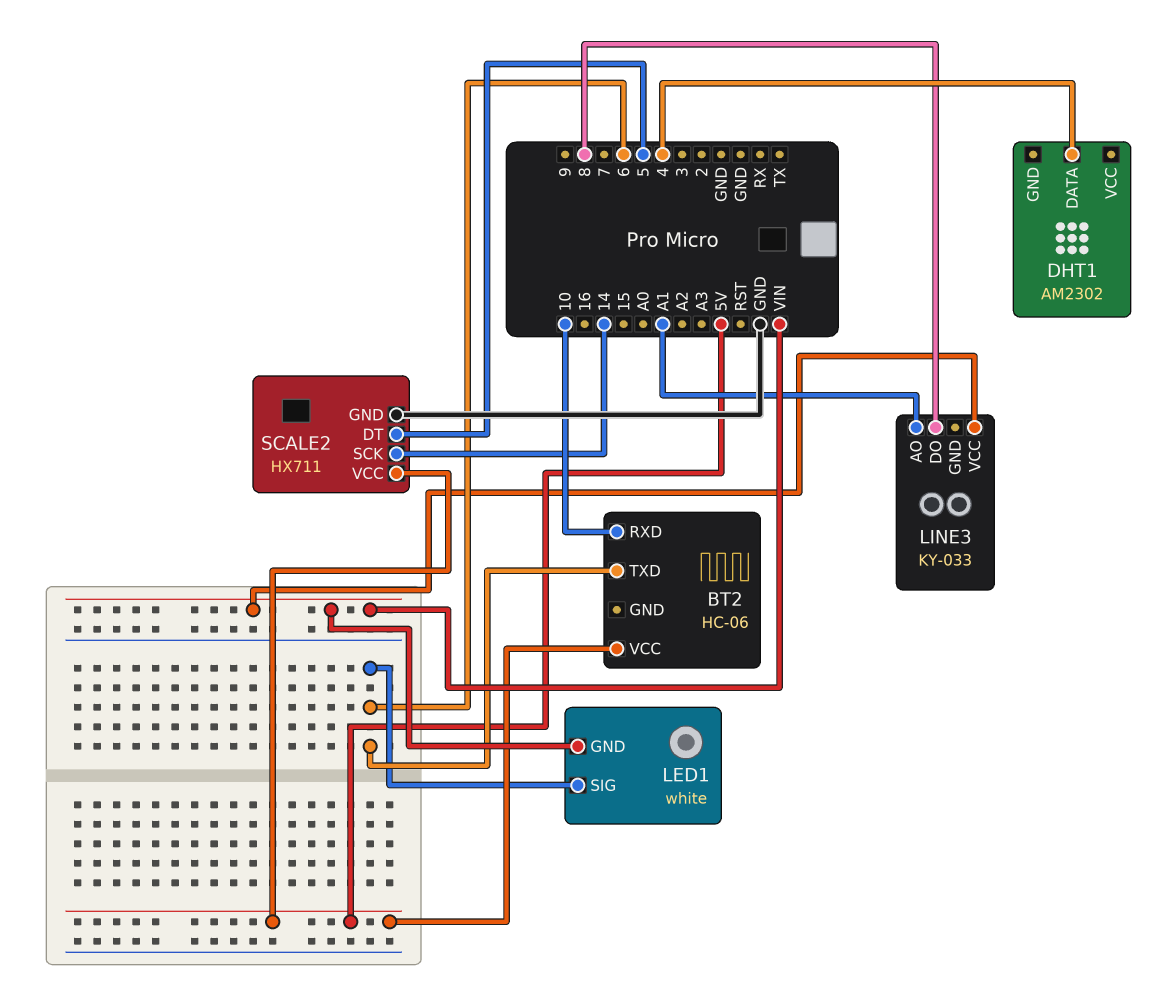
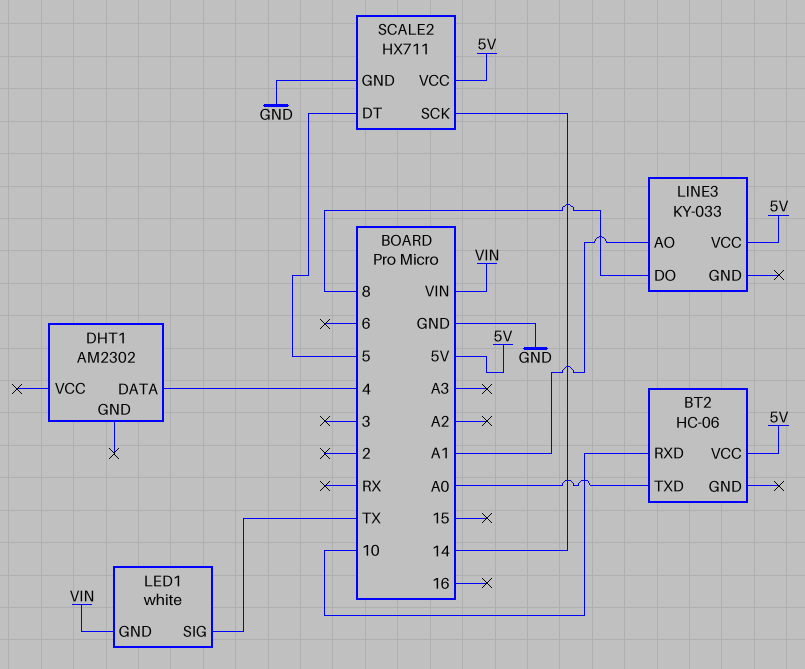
BT2 pin TXD: 6 -> A0
LED1 pin SIG: 6 -> TX
LINE3 pin VCC: VIN -> 5V

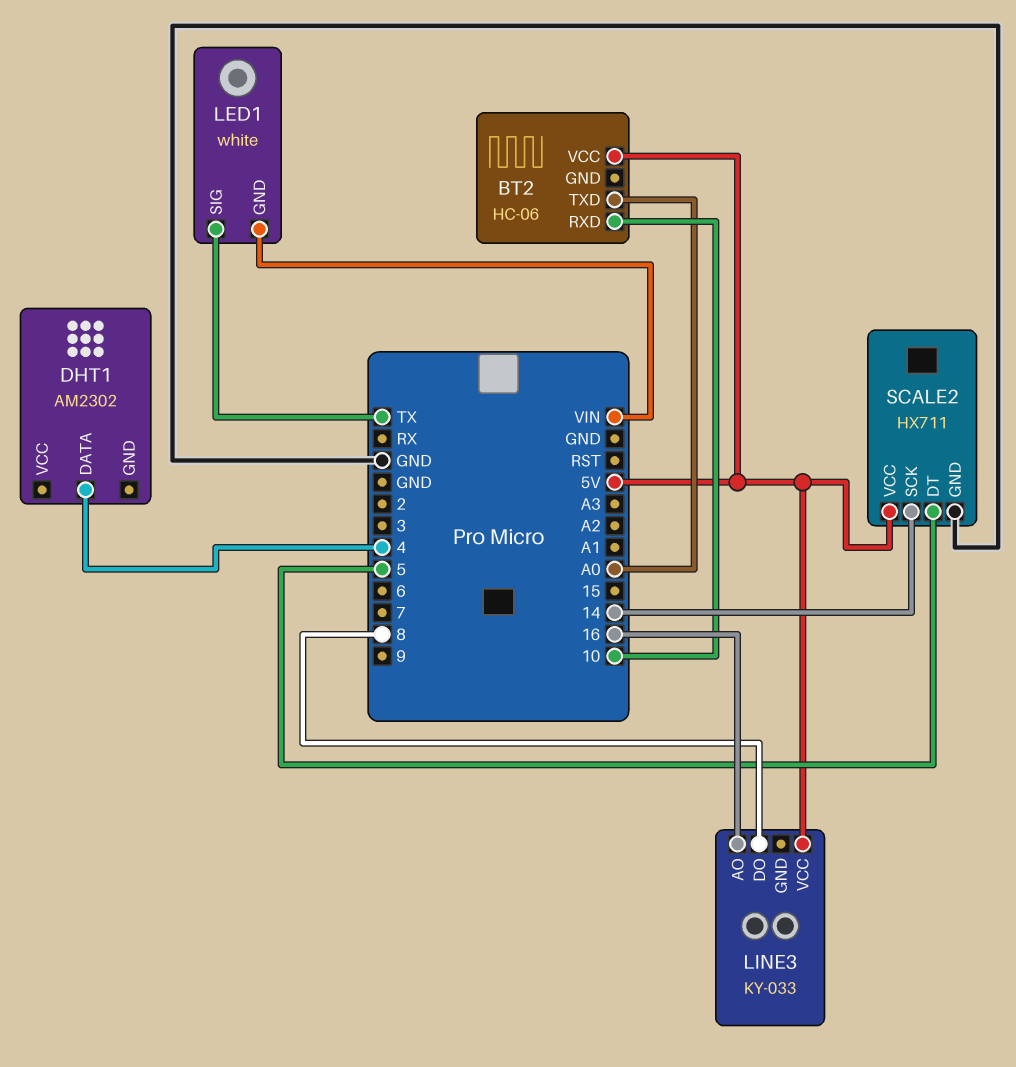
LINE3 pin AO: A1 -> 16

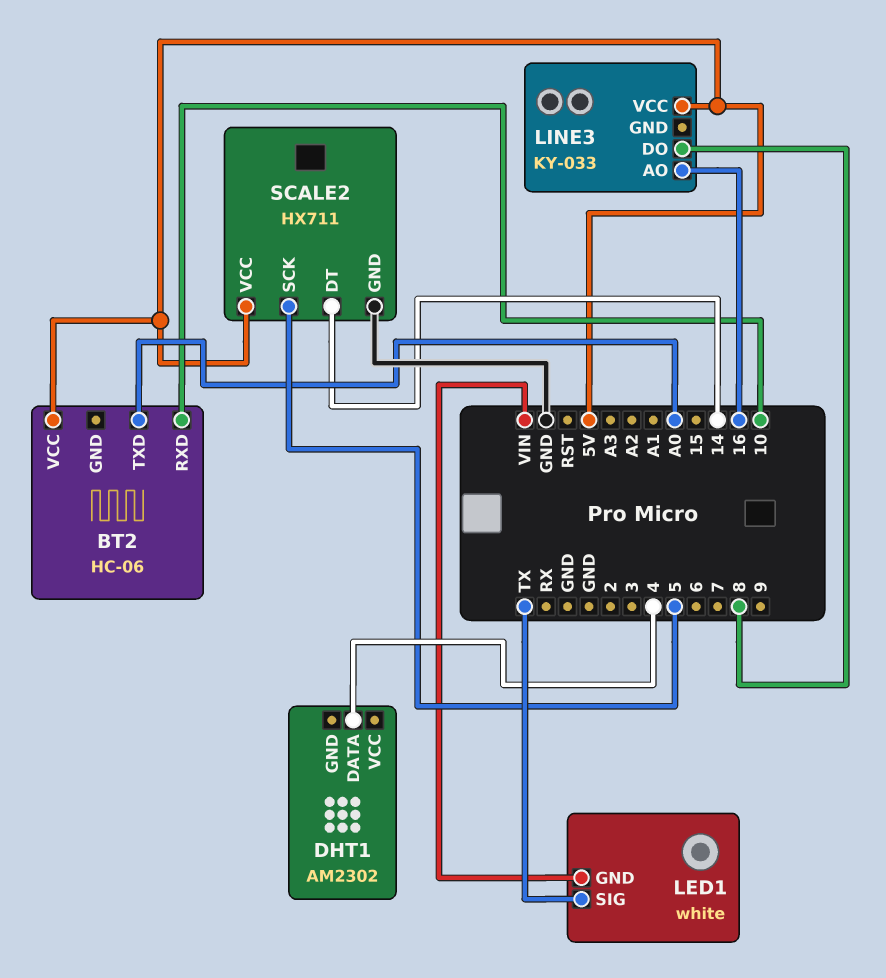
SCALE2 pin DT: 5 -> 14
SCALE2 pin SCK: 14 -> 5

